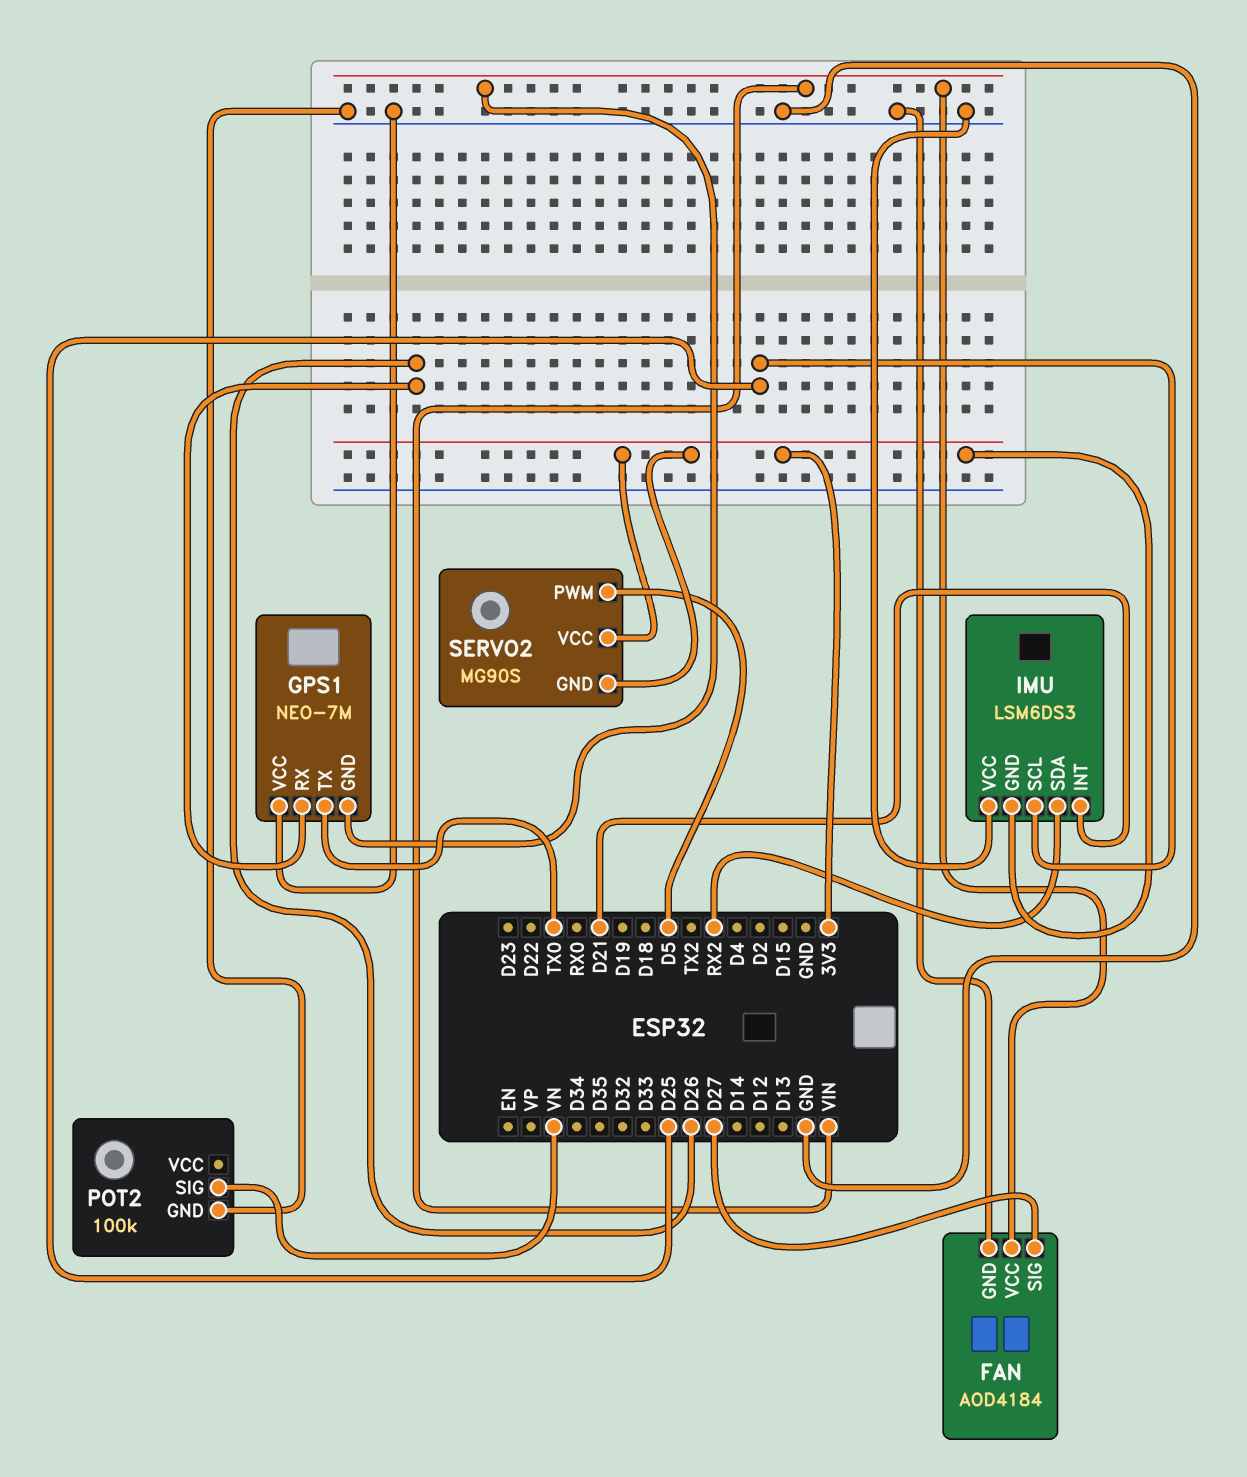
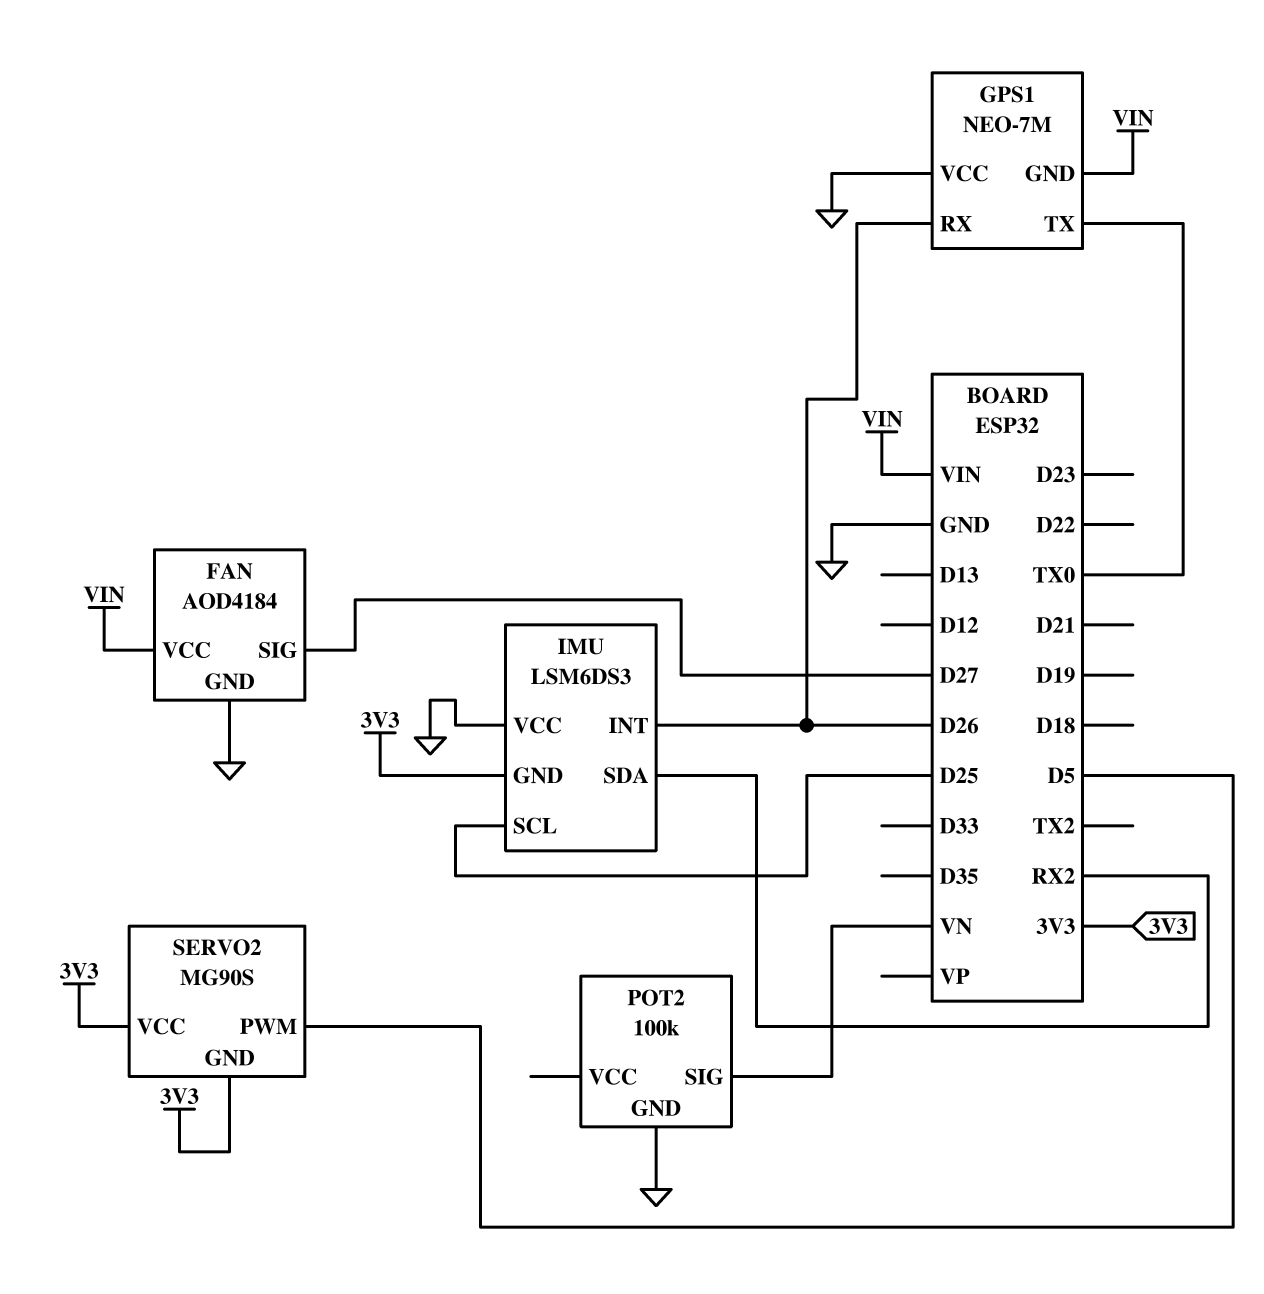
IMU pin INT: D21 -> D26

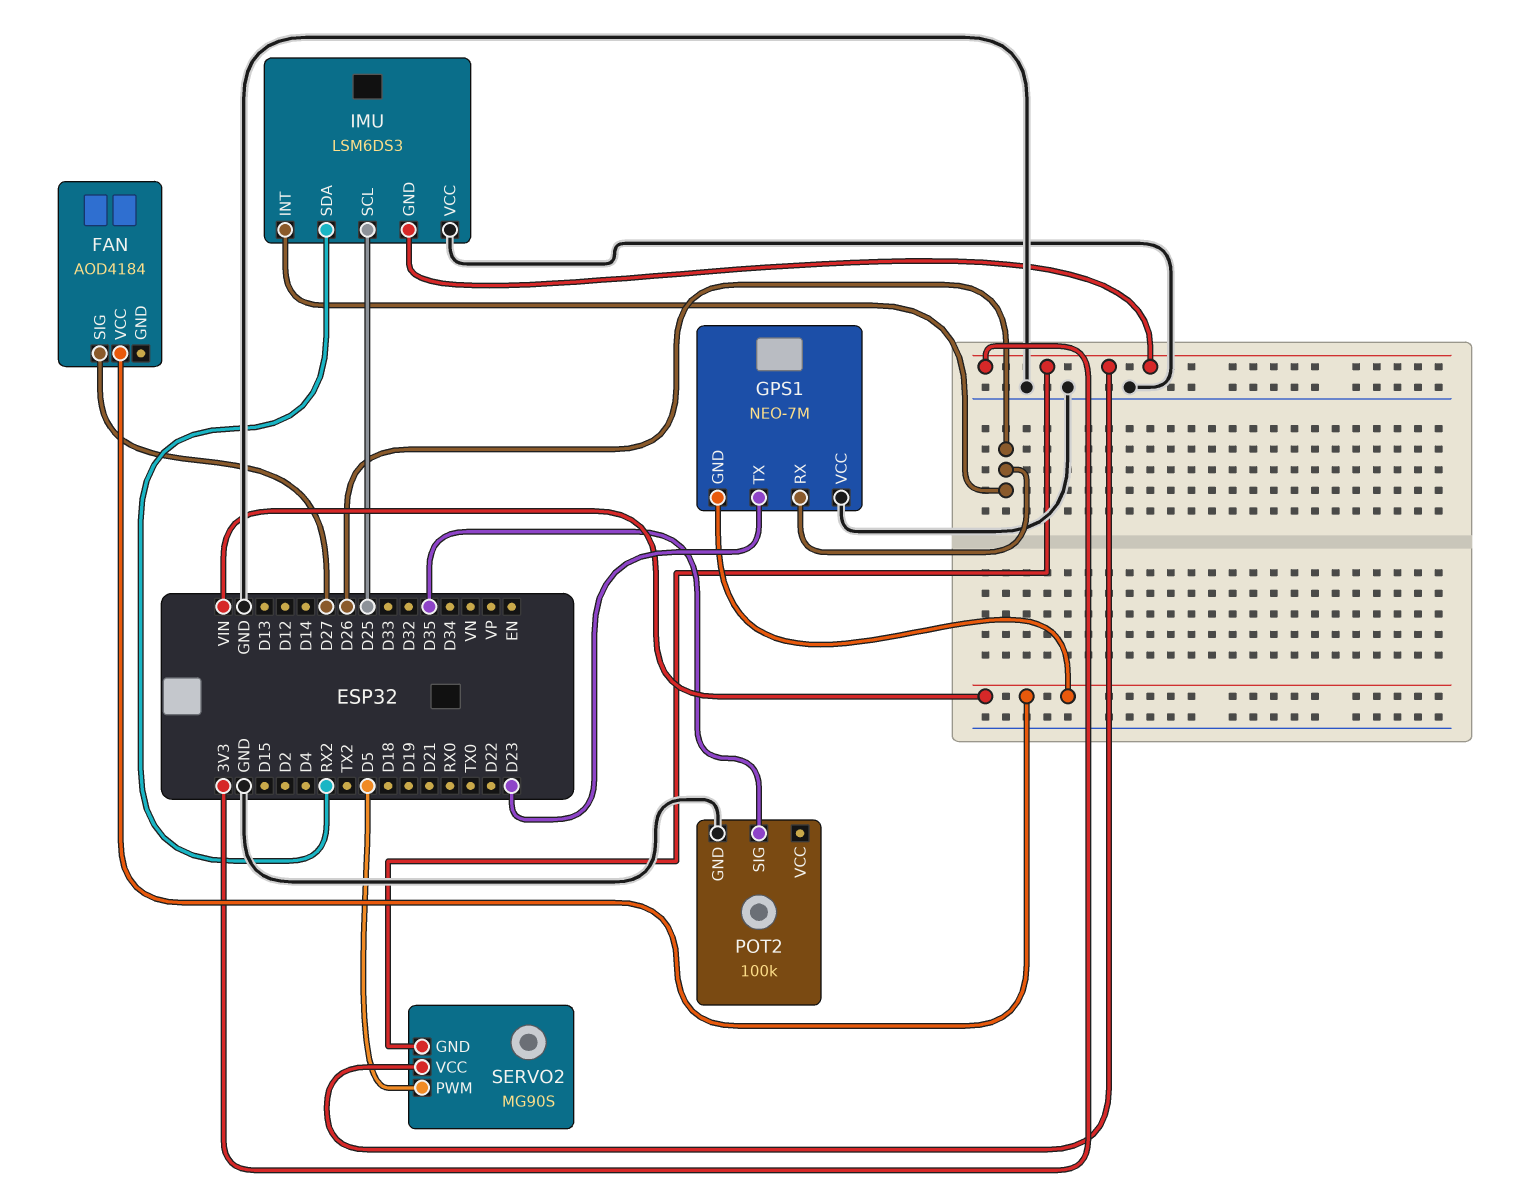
FAN pin GND: GND -> none
GPS1 pin TX: TX0 -> D23
POT2 pin SIG: VN -> D35

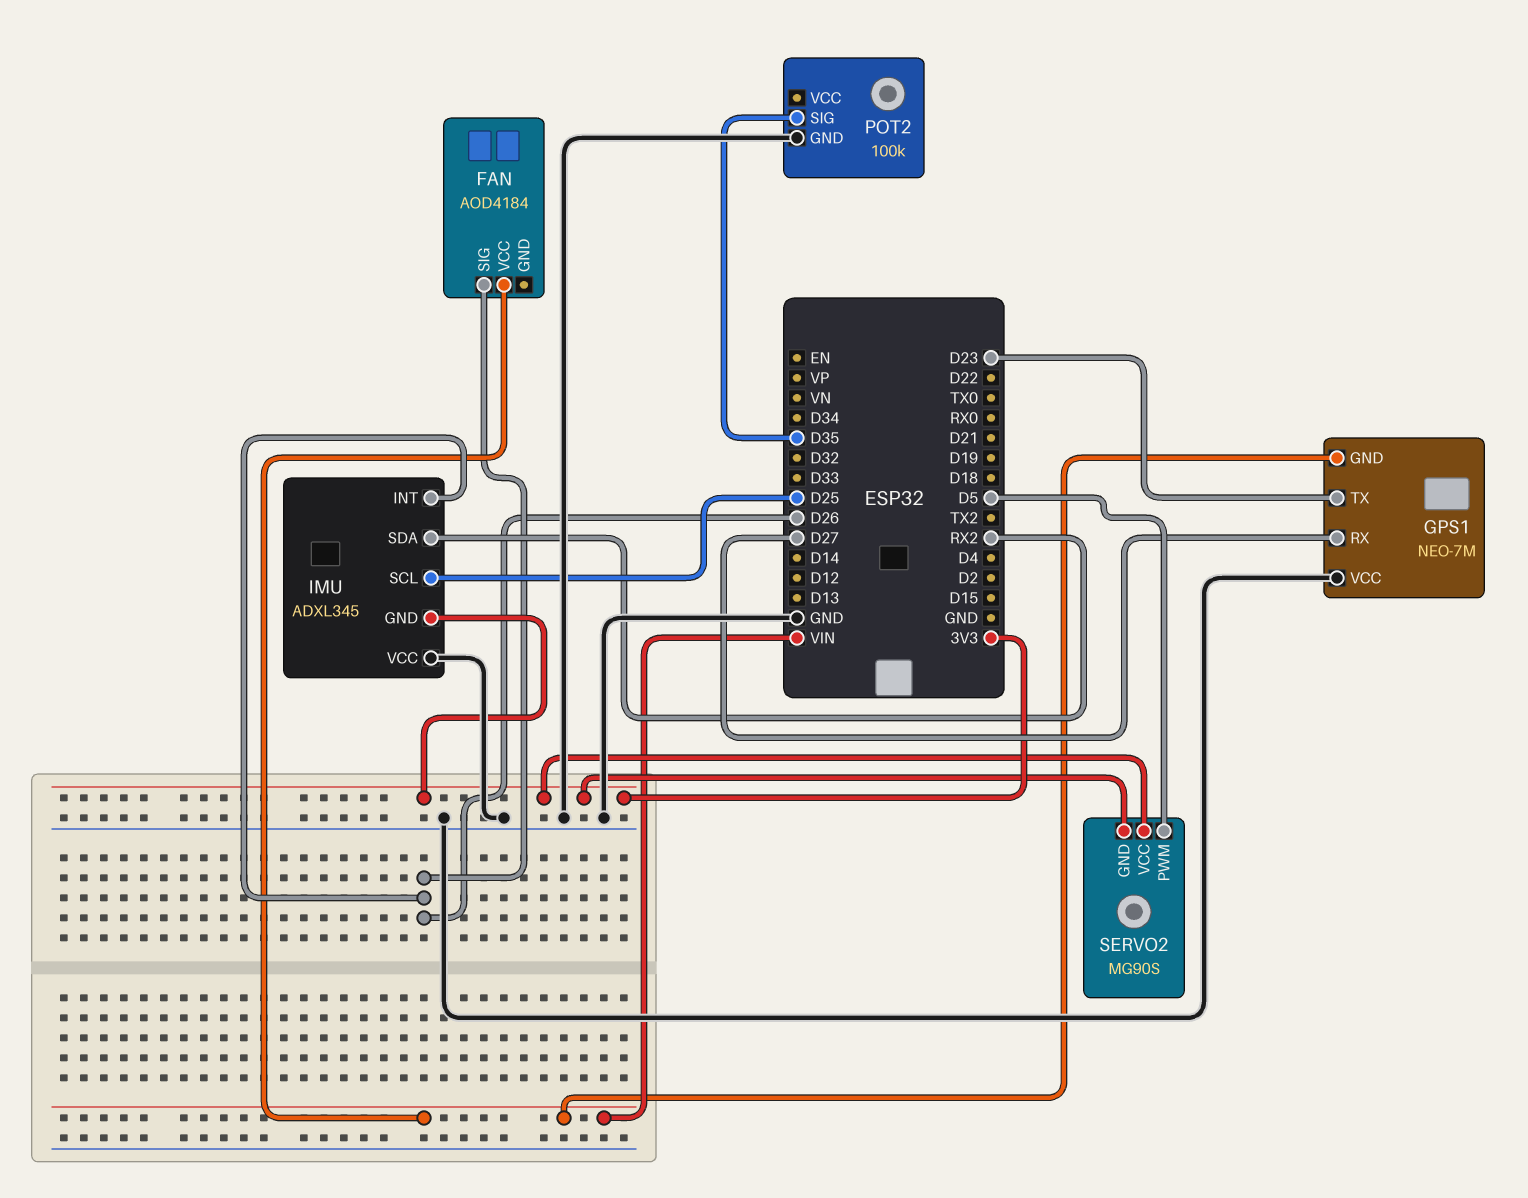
FAN pin SIG: D27 -> D26
GPS1 pin RX: D26 -> D27
IMU: LSM6DS3 -> ADXL345

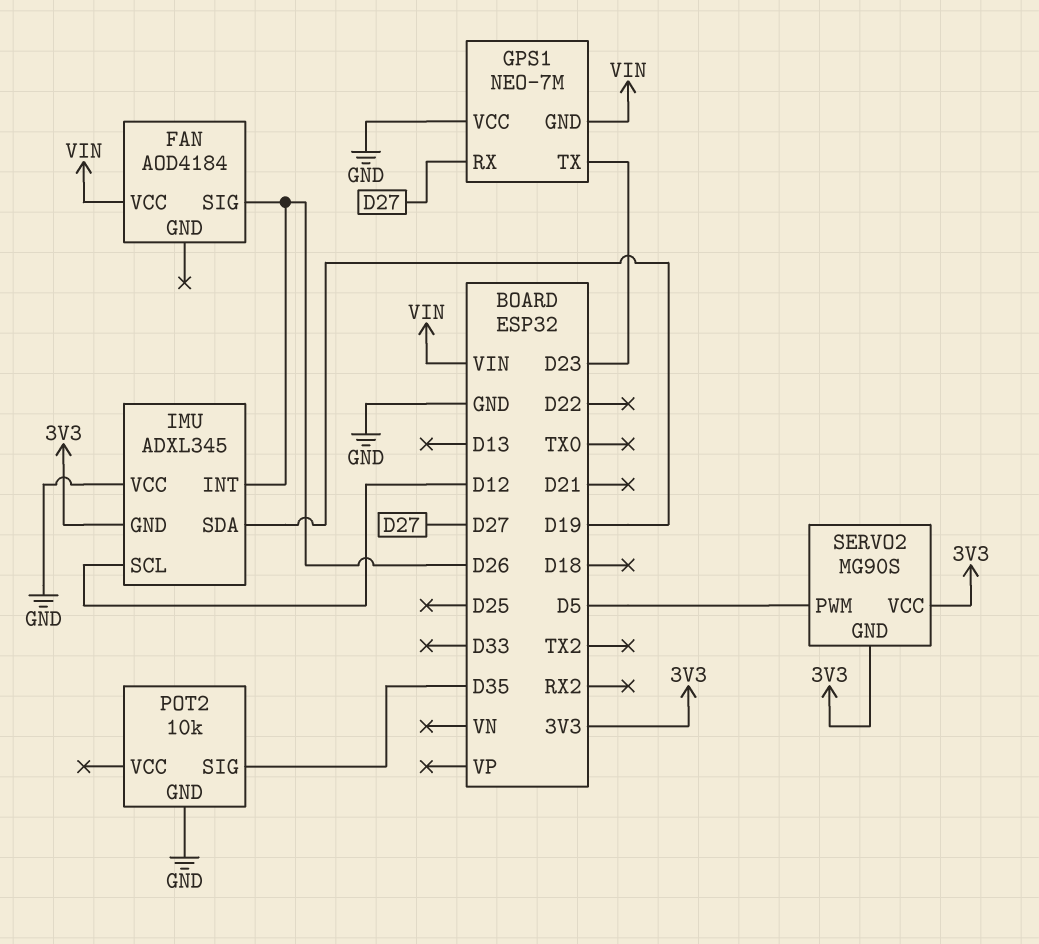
IMU pin SCL: D25 -> D12
IMU pin SDA: RX2 -> D19
POT2: 100k -> 10k

